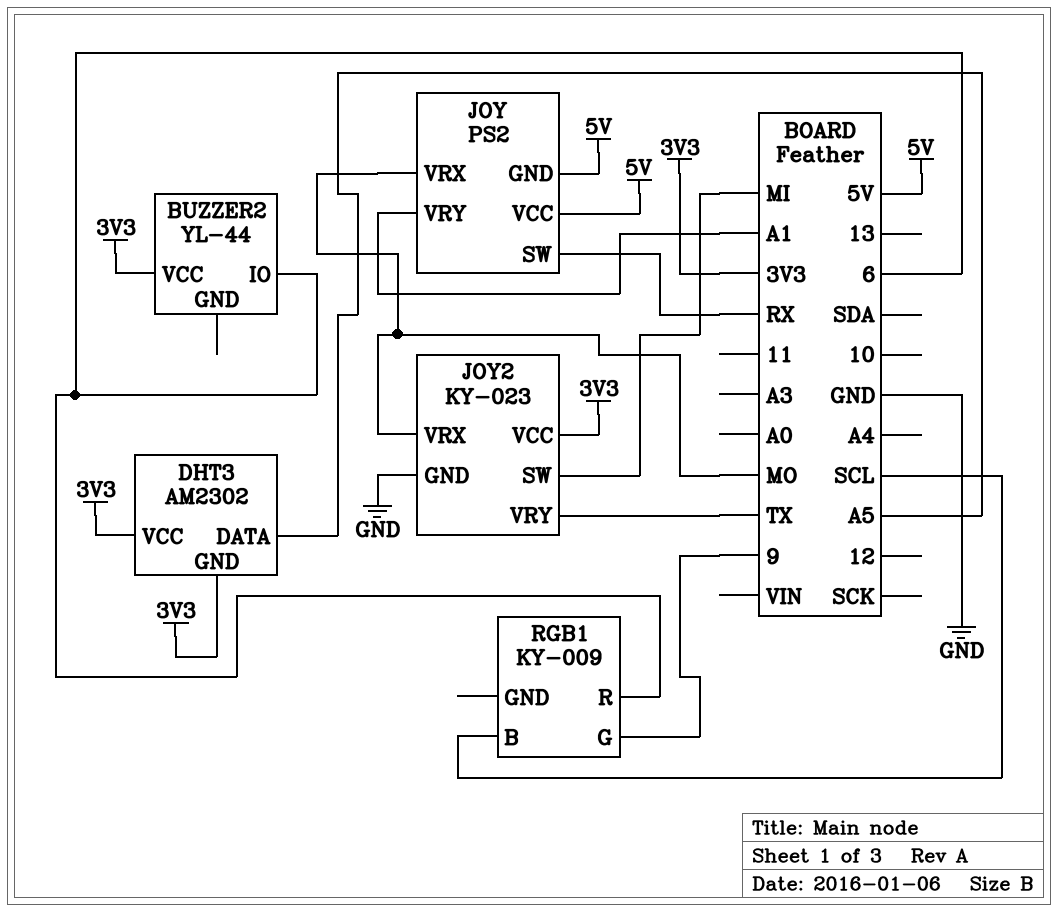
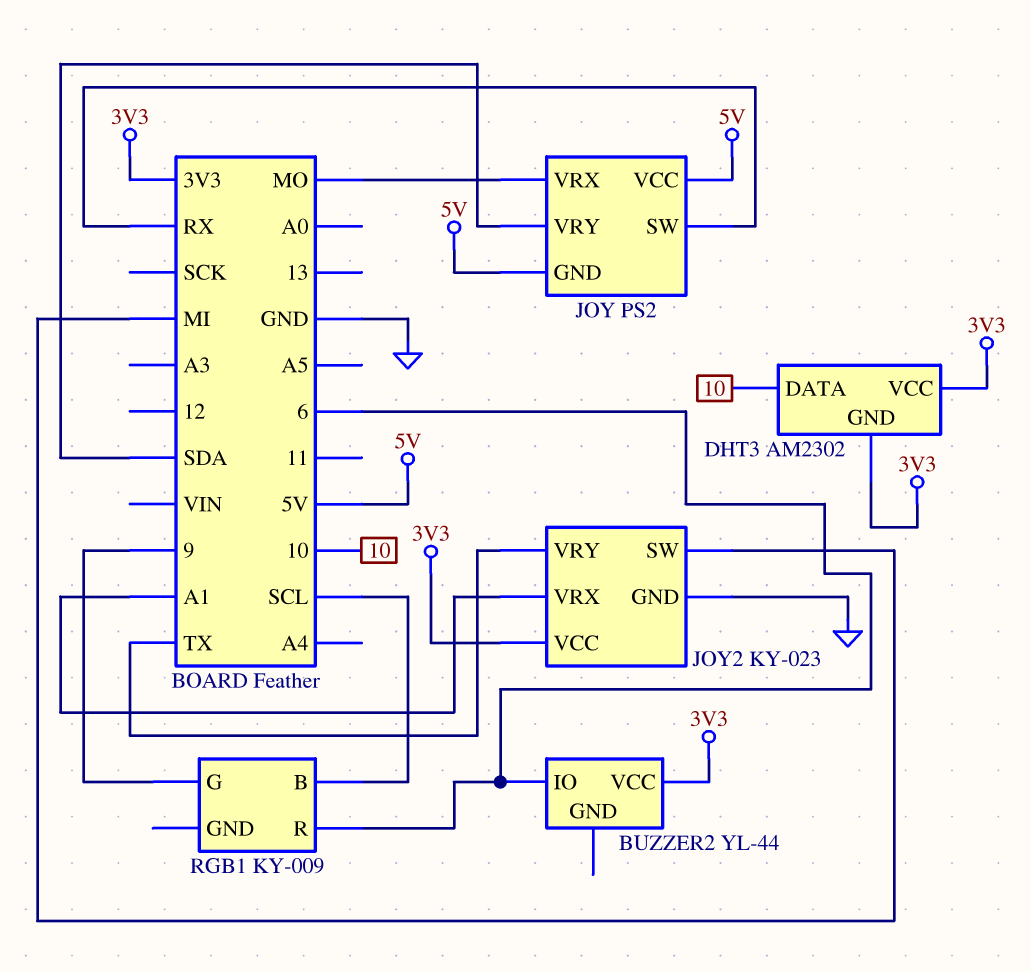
DHT3 pin DATA: A5 -> 10
JOY pin VRY: A1 -> SDA
JOY2 pin VRX: MO -> A1

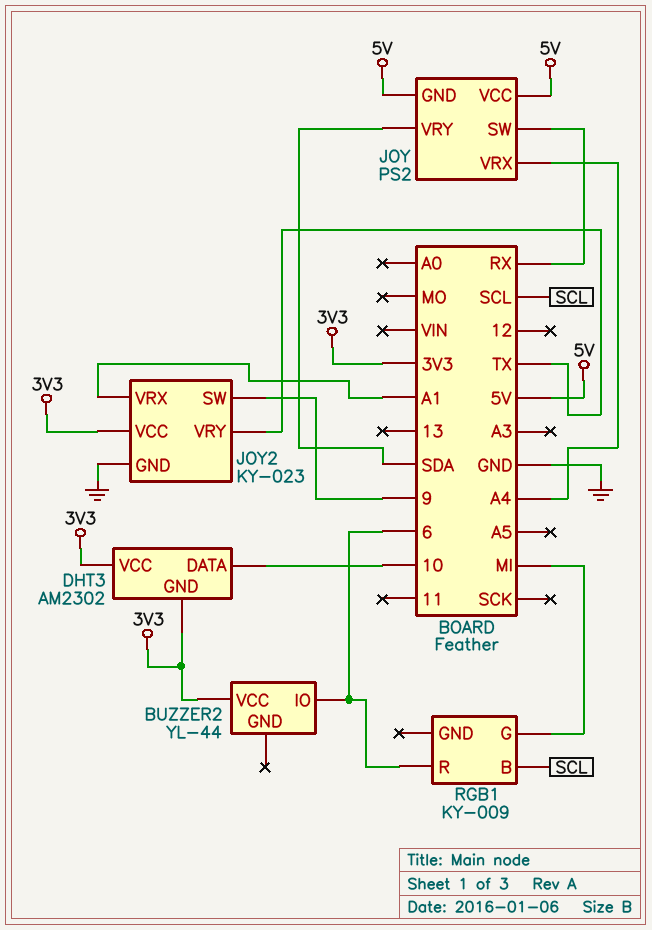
JOY pin VRX: MO -> A4
JOY2 pin SW: MI -> 9
RGB1 pin G: 9 -> MI

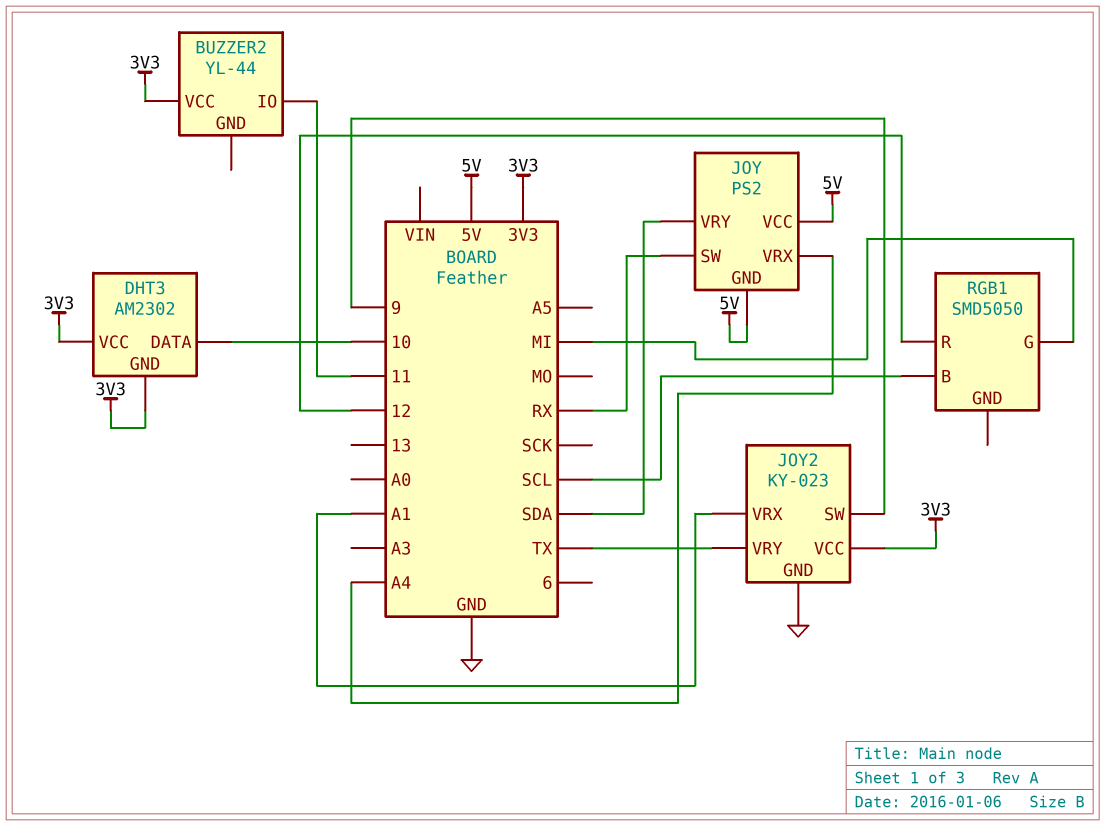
BUZZER2 pin IO: 6 -> 11
RGB1: KY-009 -> SMD5050
RGB1 pin R: 6 -> 12

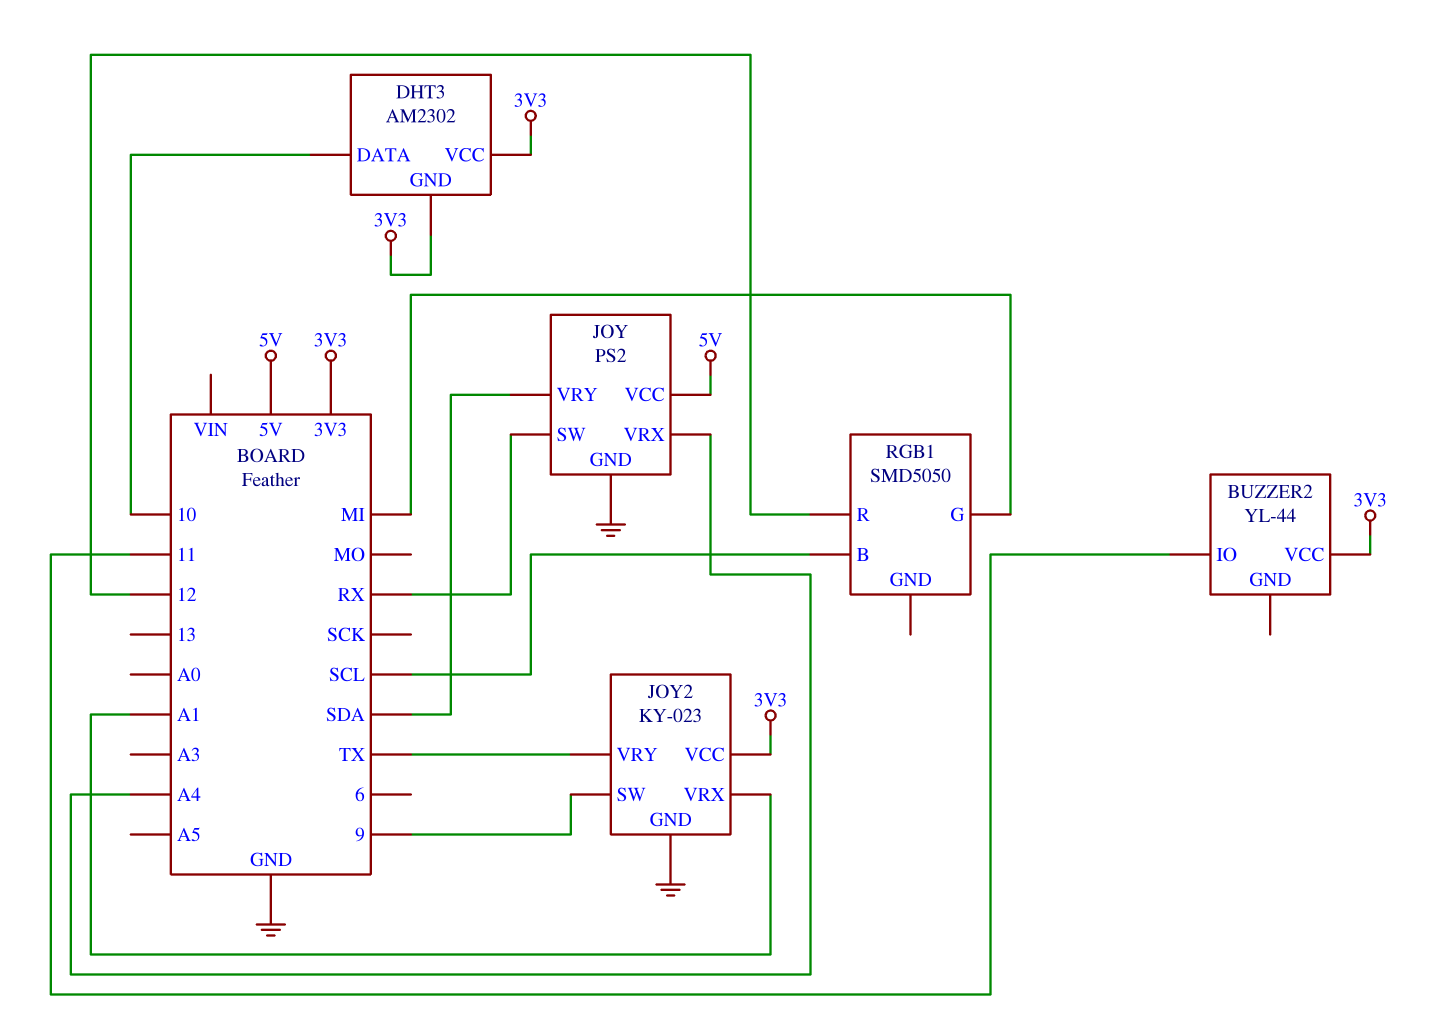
JOY pin GND: 5V -> GND

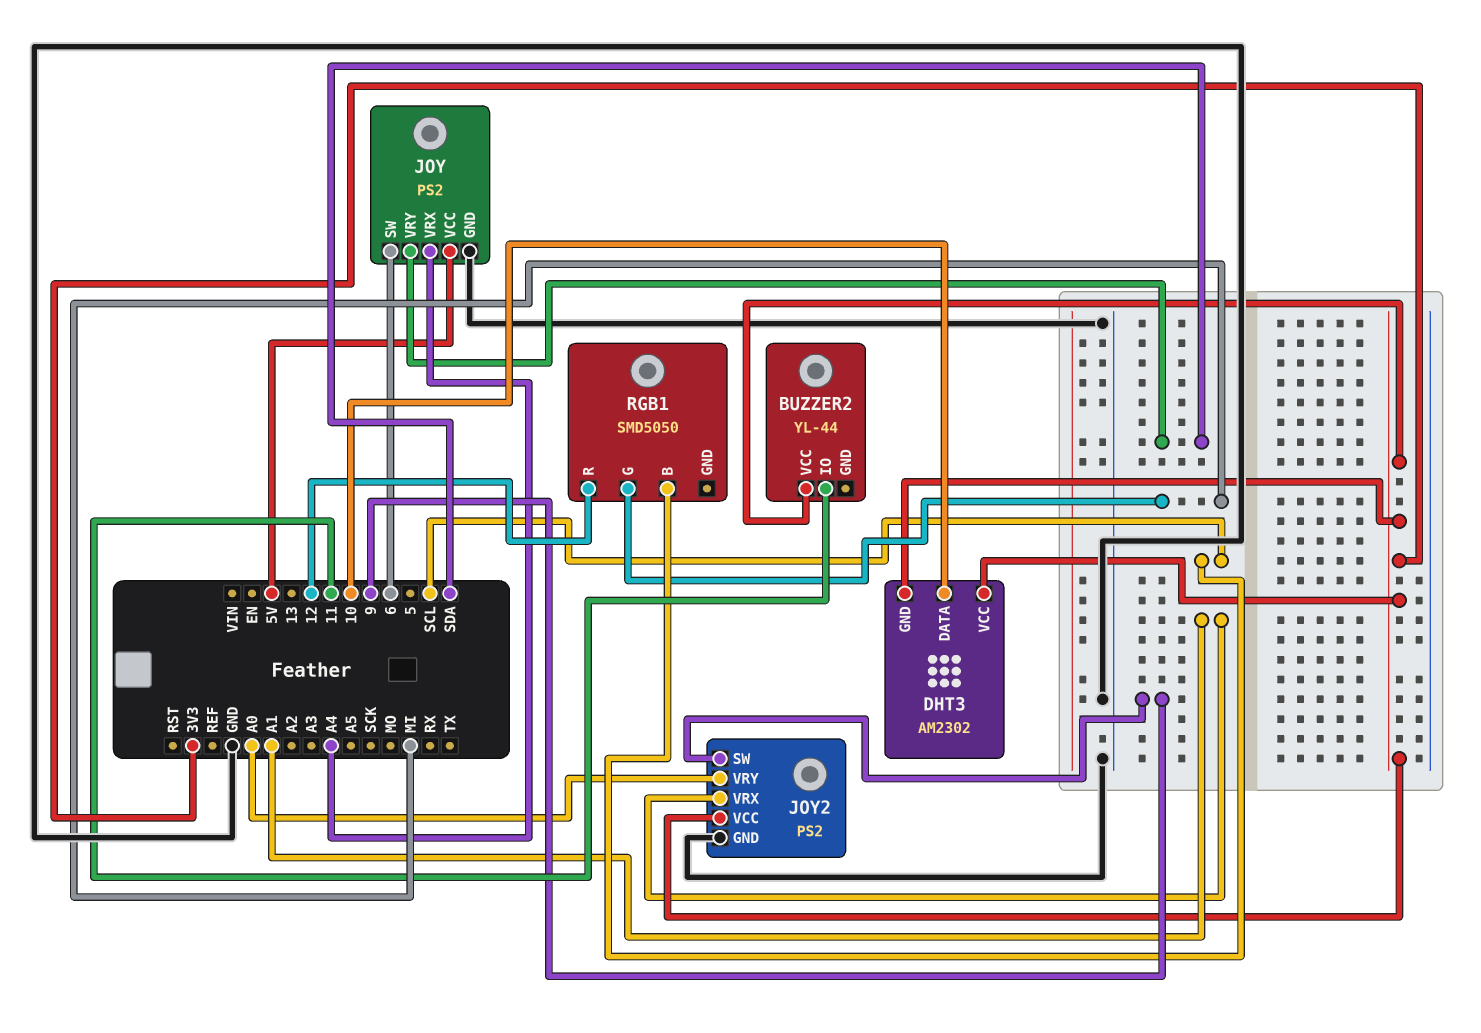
JOY pin SW: RX -> 6
JOY2: KY-023 -> PS2
JOY2 pin VRY: TX -> A0

